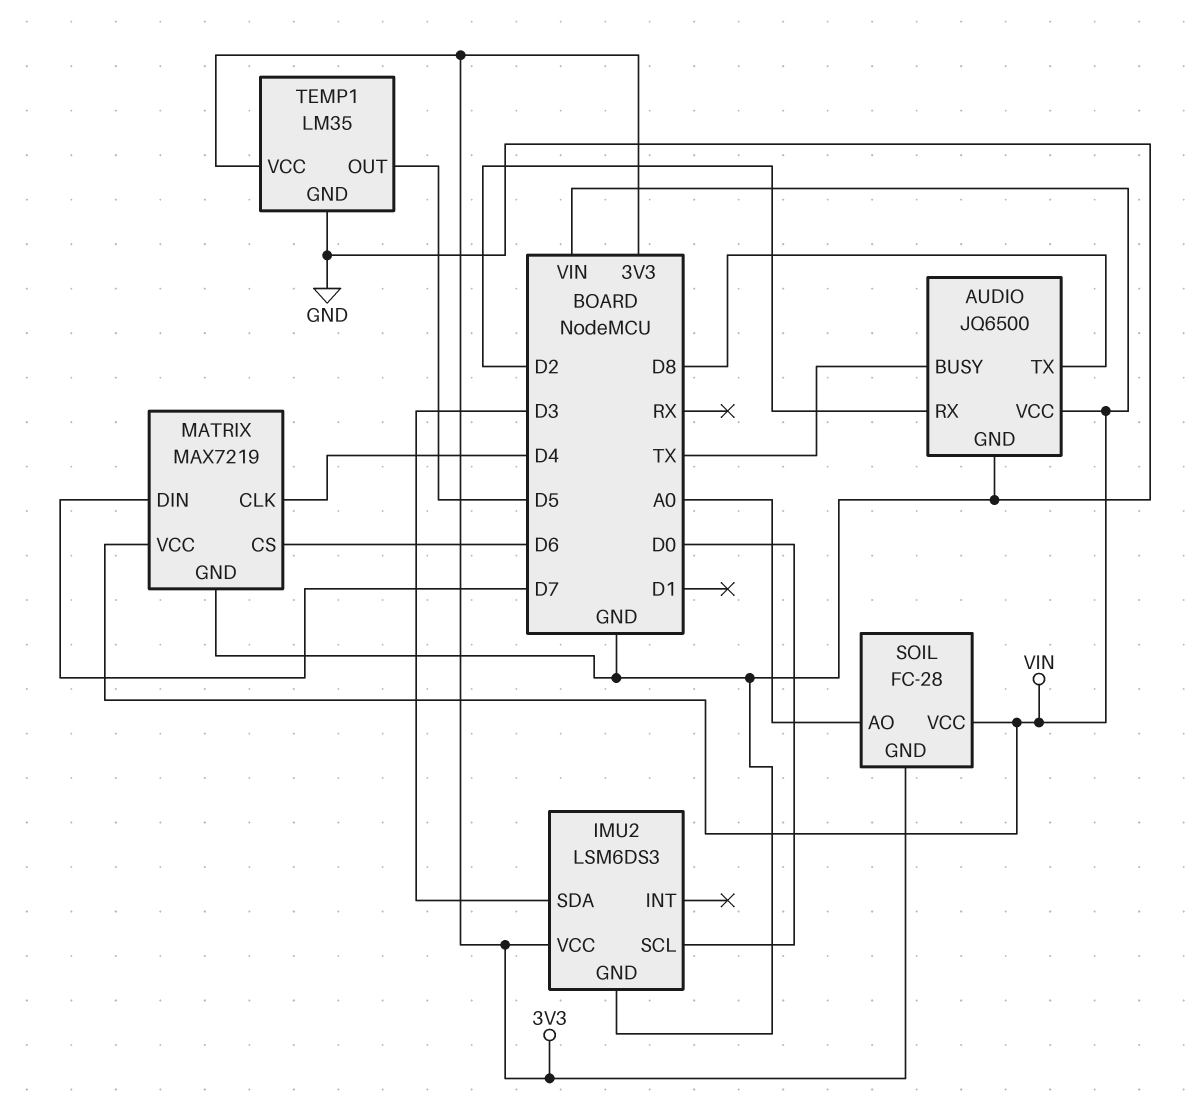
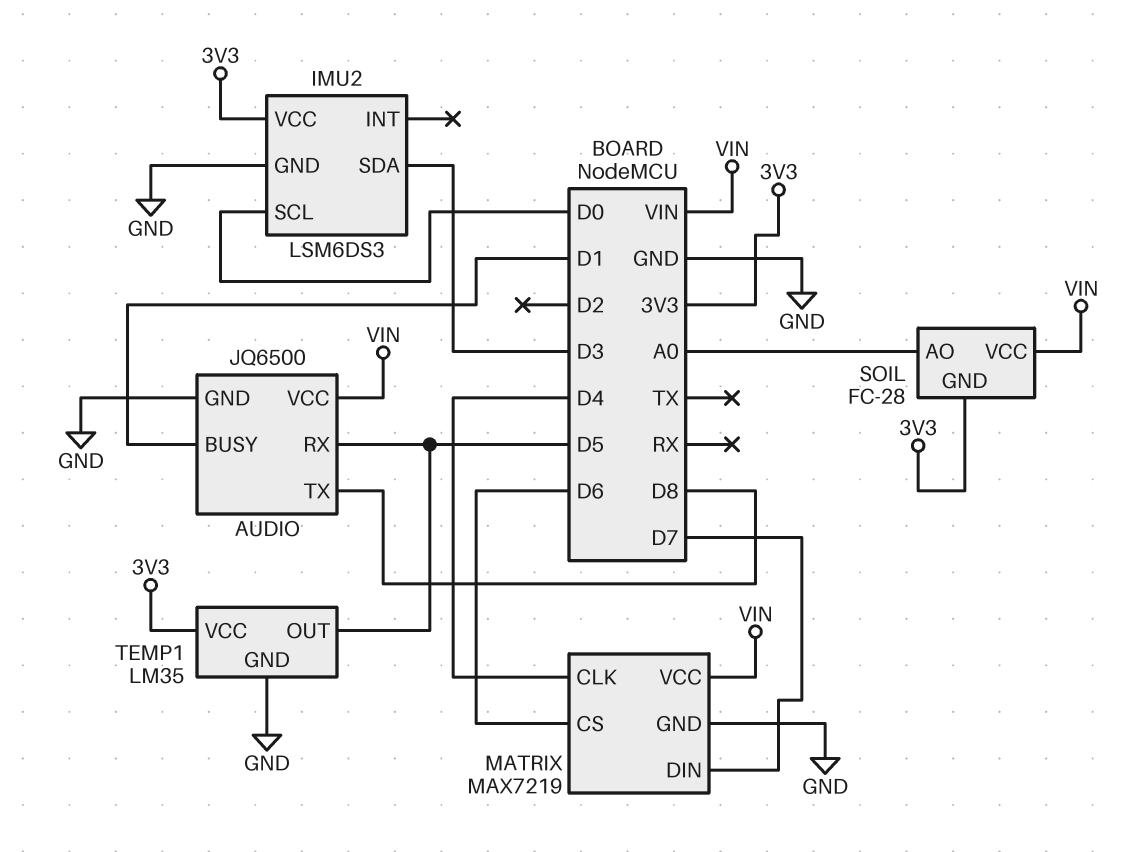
AUDIO pin BUSY: TX -> D1
AUDIO pin RX: D2 -> D5

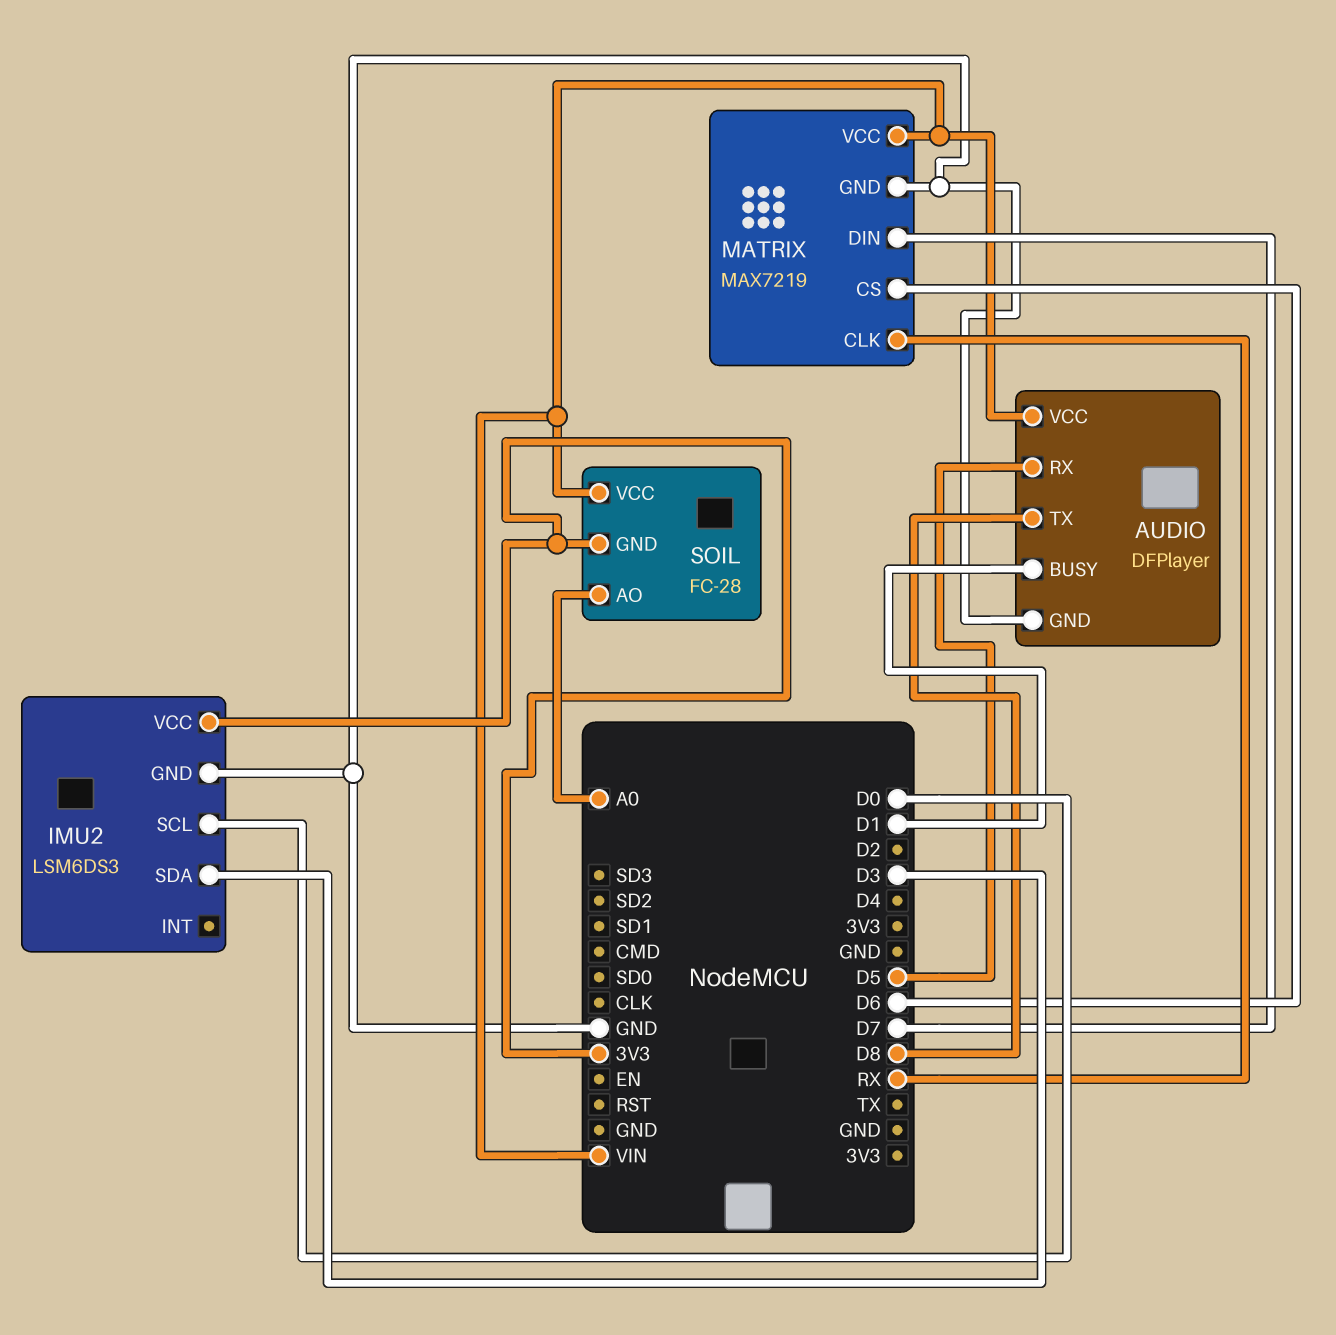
AUDIO: JQ6500 -> DFPlayer
MATRIX pin CLK: D4 -> RX
TEMP1: LM35 -> none
TEMP1 pin GND: GND -> none
TEMP1 pin OUT: D5 -> none
TEMP1 pin VCC: 3V3 -> none

